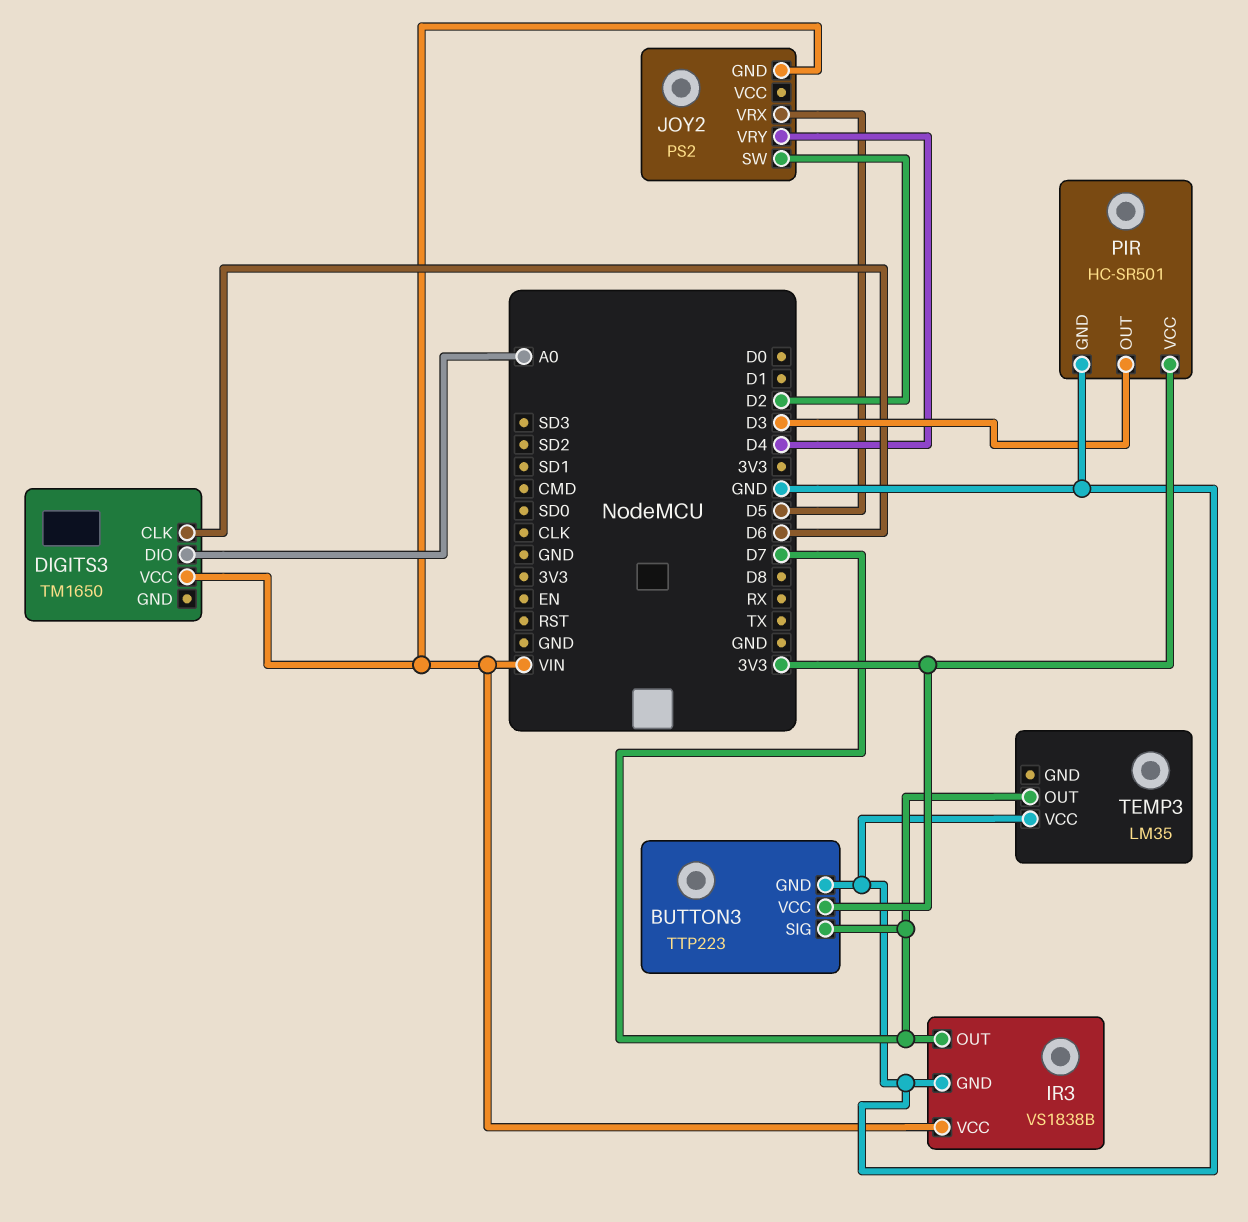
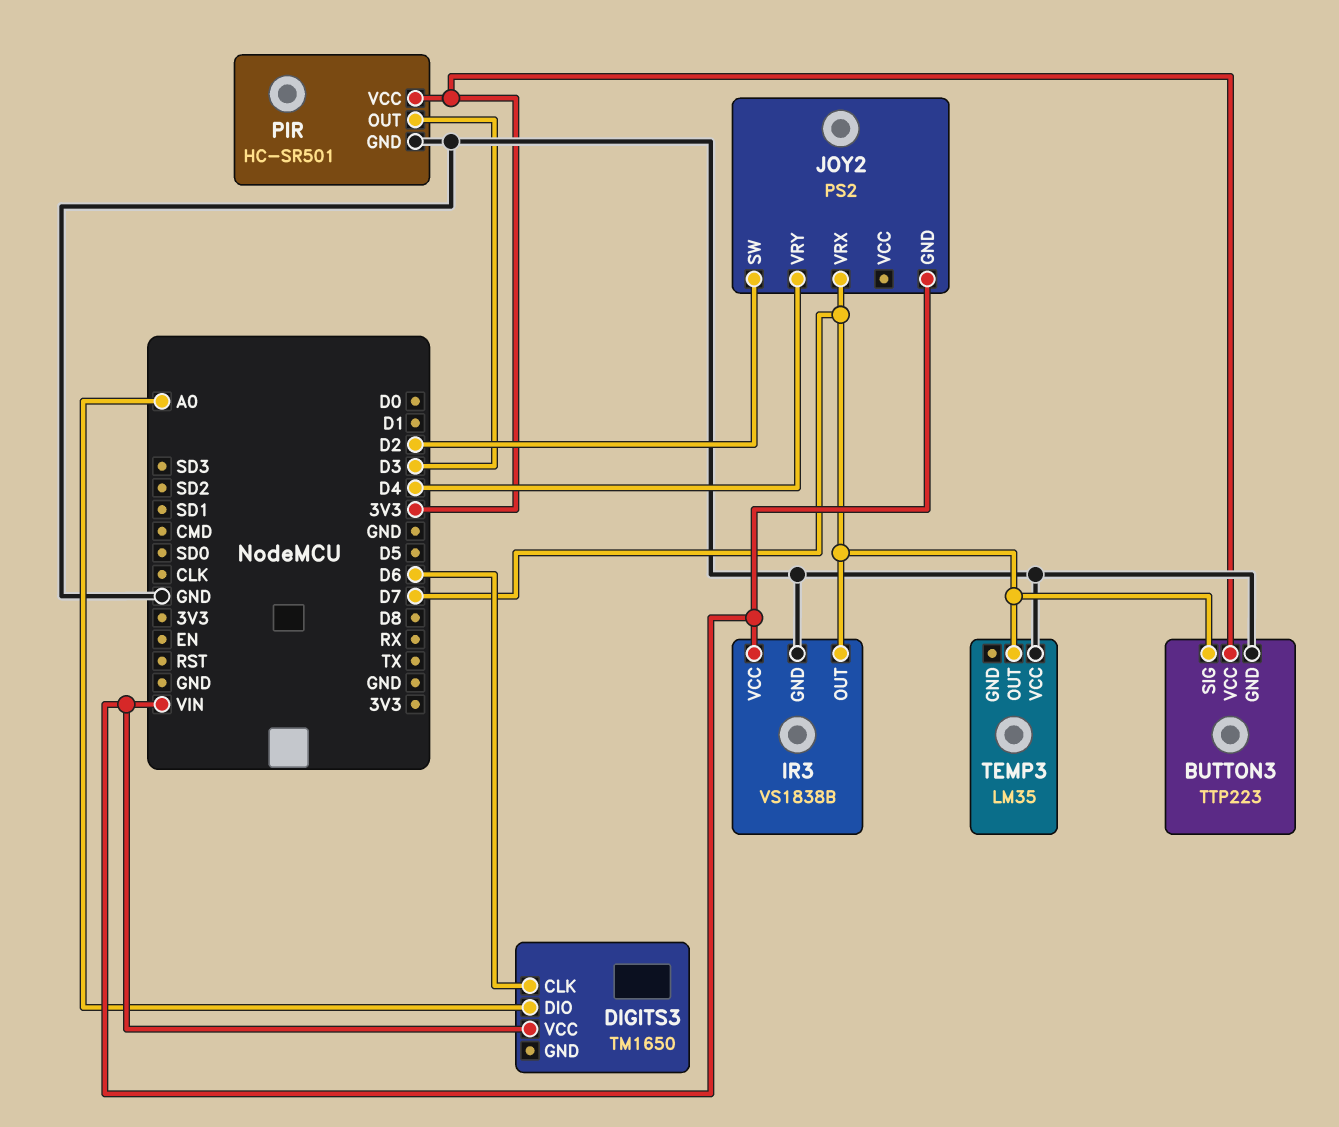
JOY2 pin VRX: D5 -> D7

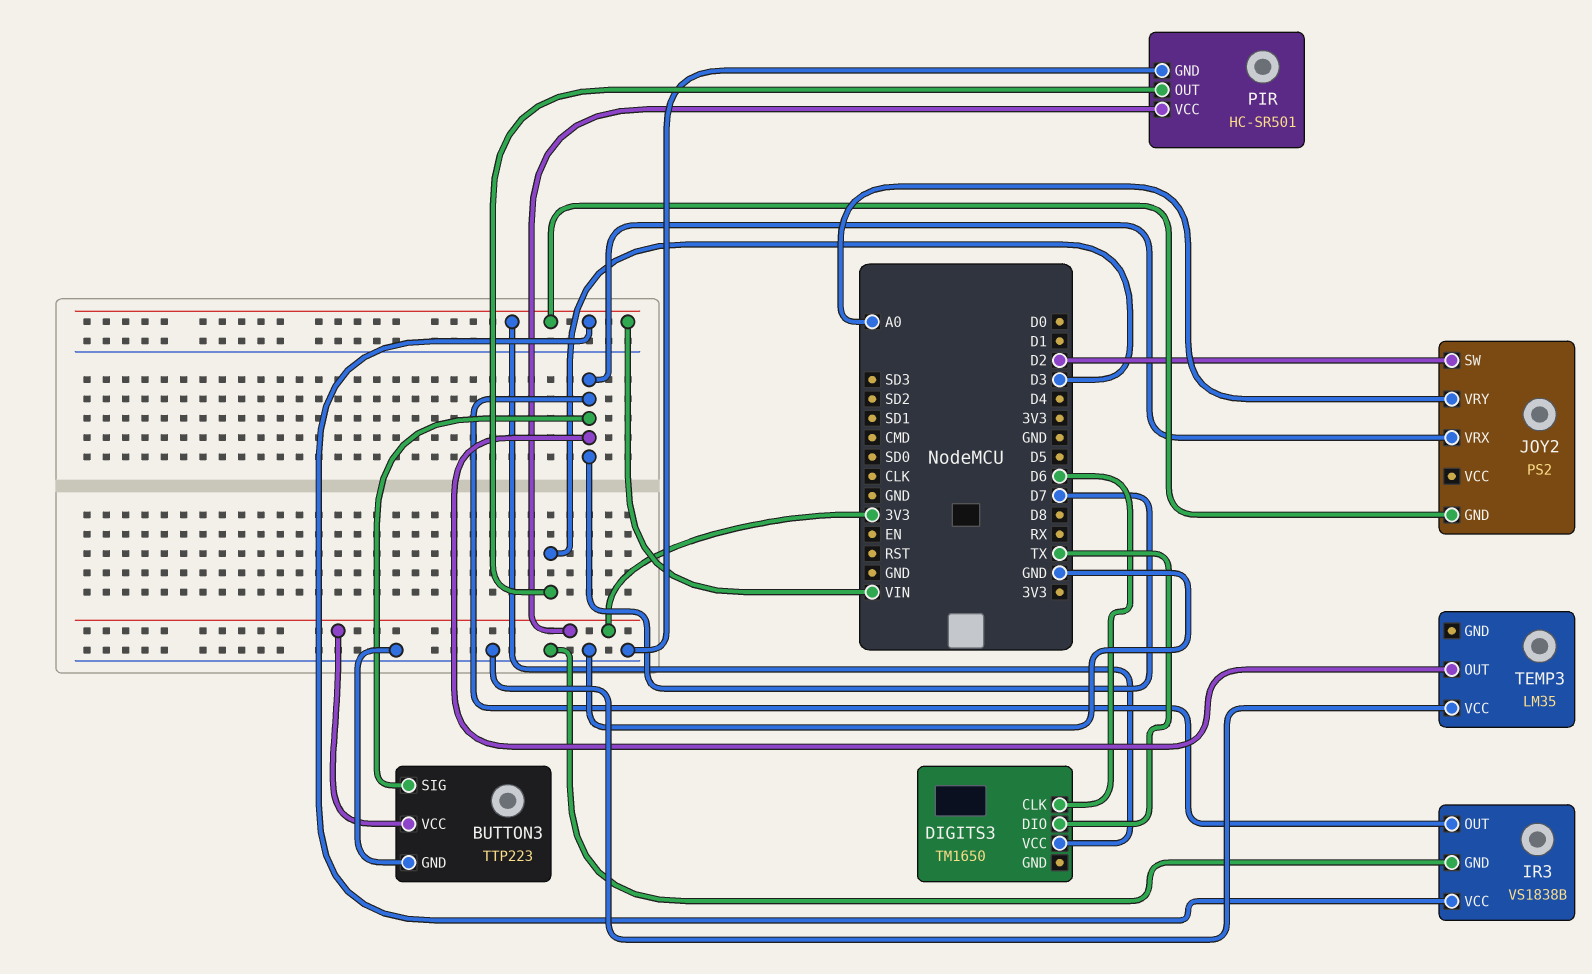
DIGITS3 pin DIO: A0 -> TX
JOY2 pin VRY: D4 -> A0

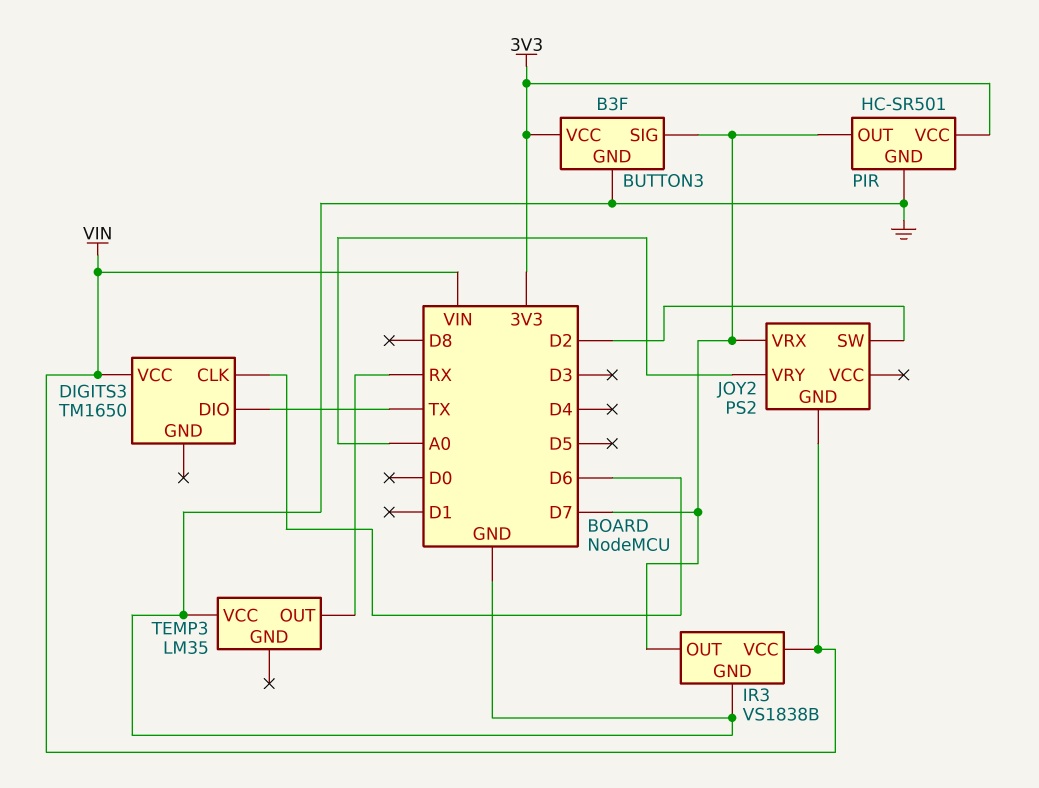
BUTTON3: TTP223 -> B3F
PIR pin OUT: D3 -> D7
TEMP3 pin OUT: D7 -> RX

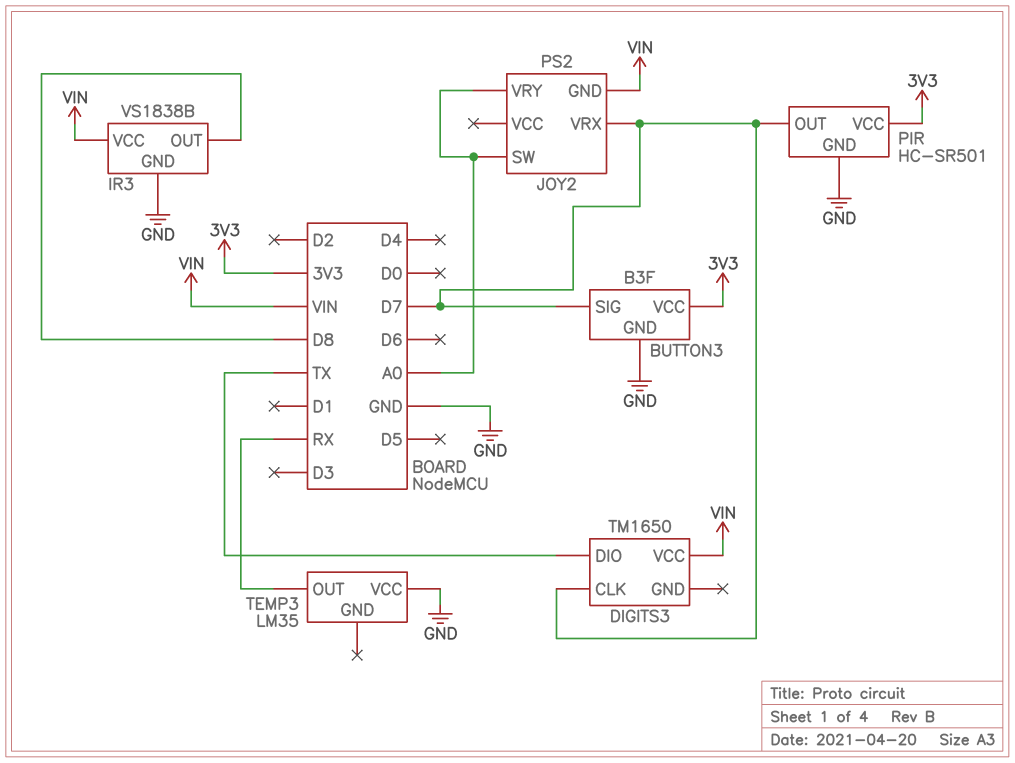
DIGITS3 pin CLK: D6 -> D7
IR3 pin OUT: D7 -> D8
JOY2 pin SW: D2 -> A0

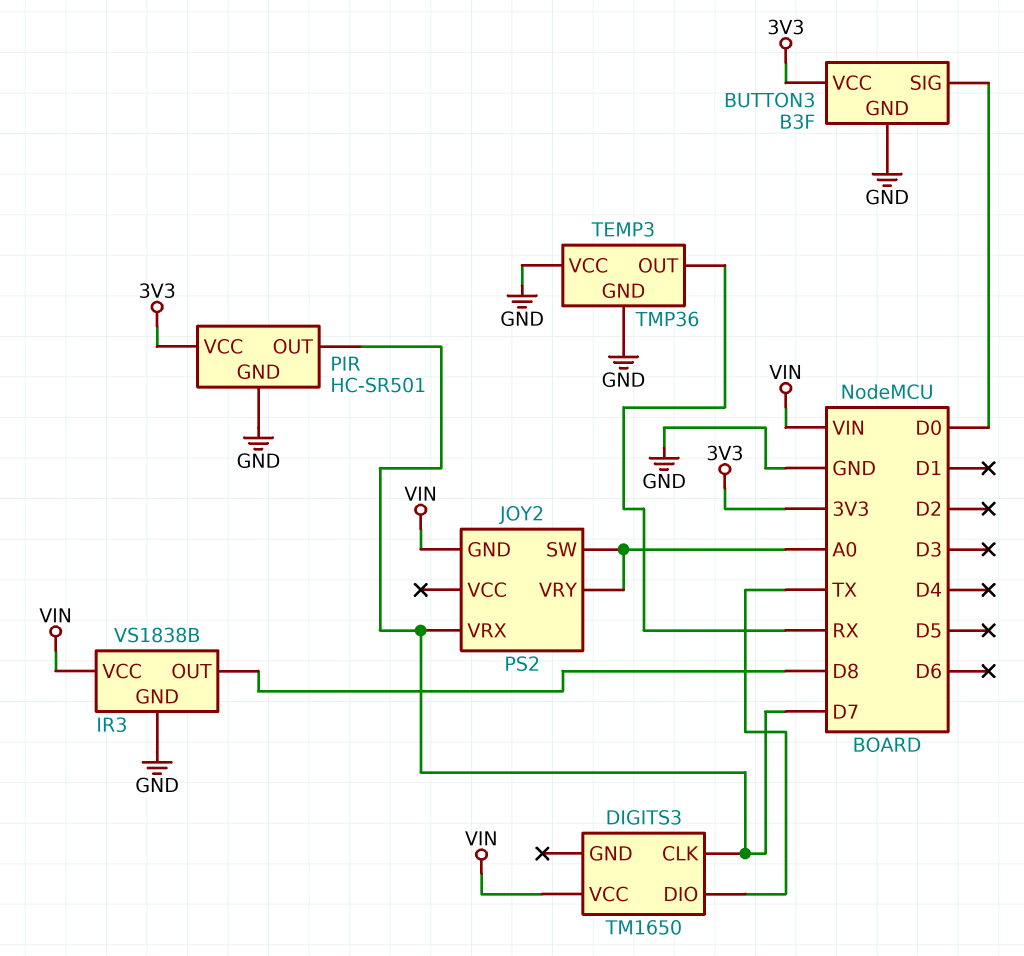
BUTTON3 pin SIG: D7 -> D0
TEMP3: LM35 -> TMP36
TEMP3 pin GND: none -> GND

